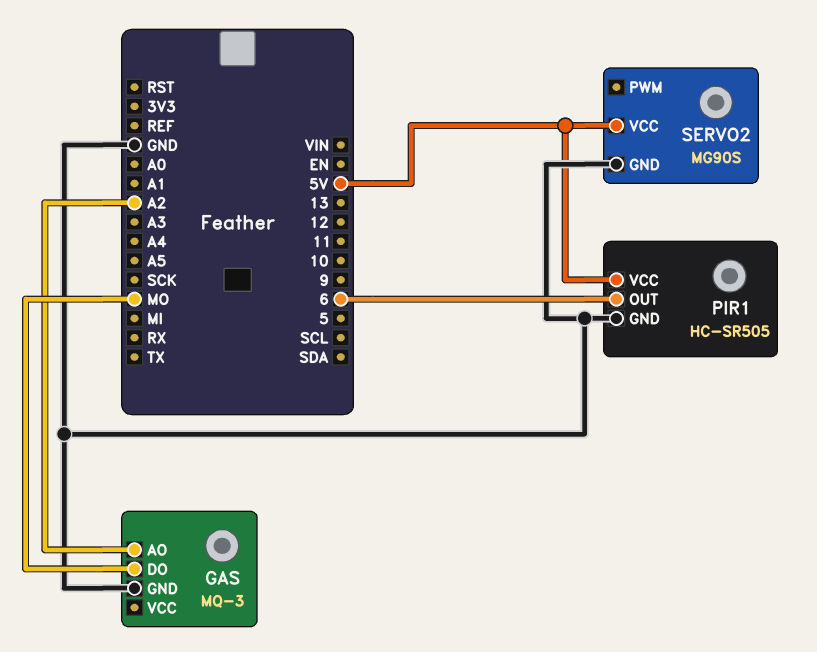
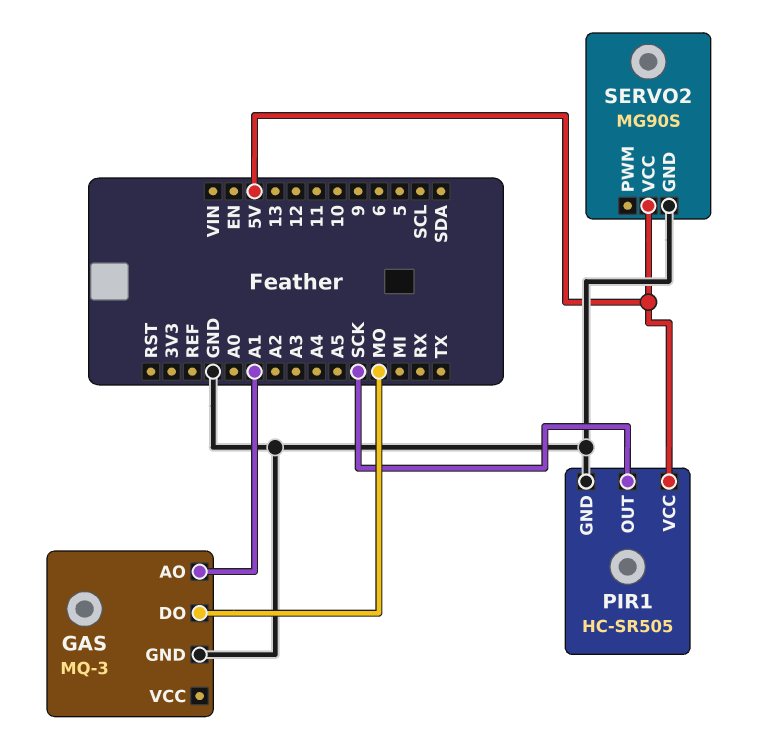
GAS pin AO: A2 -> A1
PIR1 pin OUT: 6 -> SCK

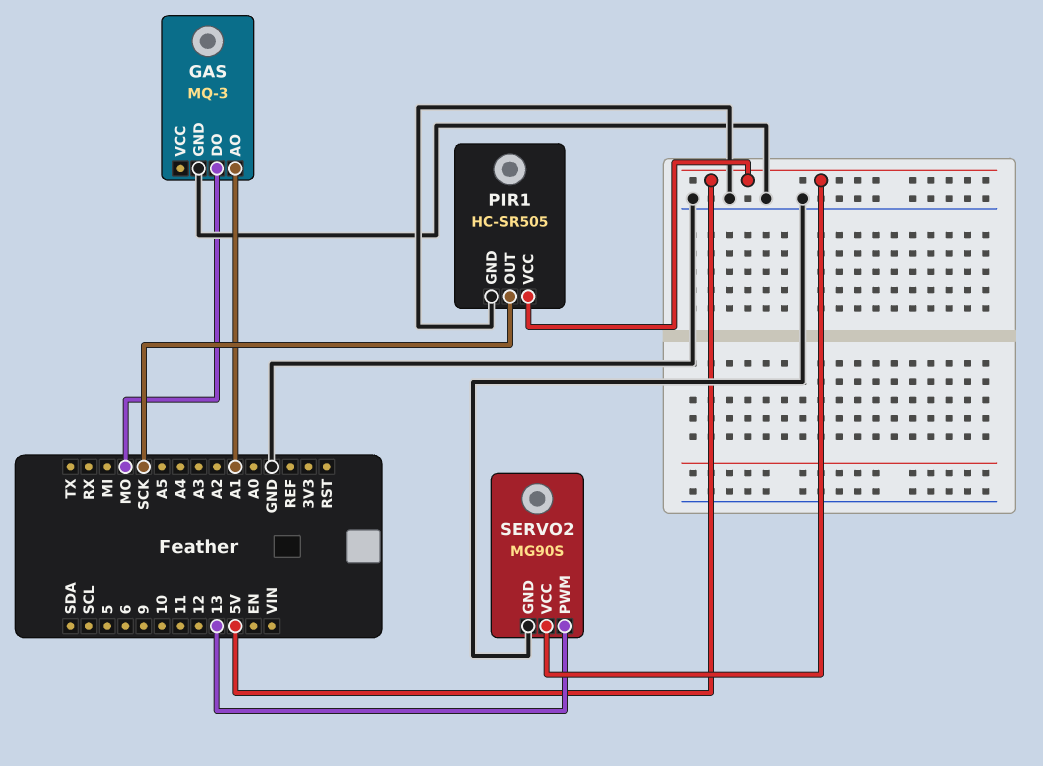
SERVO2 pin PWM: none -> 13

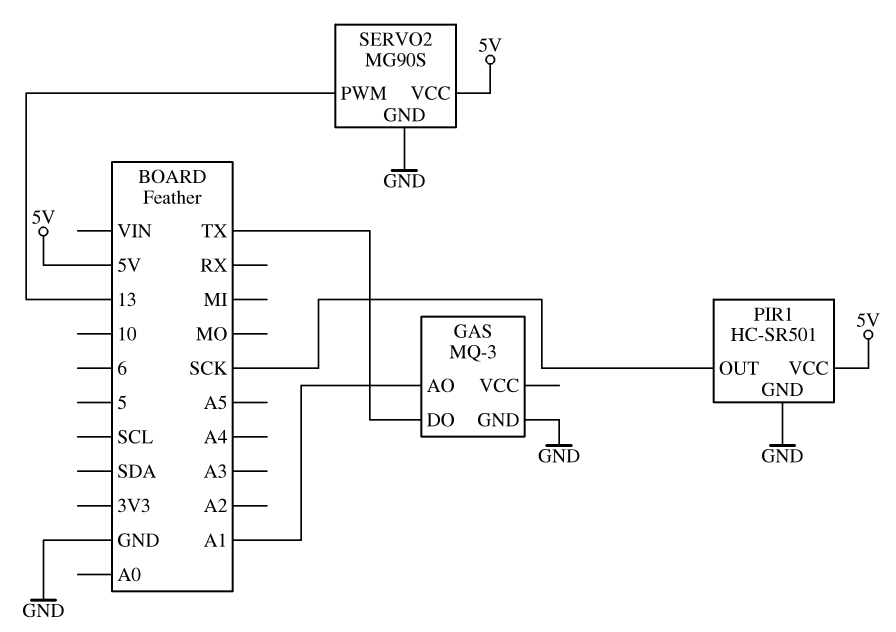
GAS pin DO: MO -> TX
PIR1: HC-SR505 -> HC-SR501

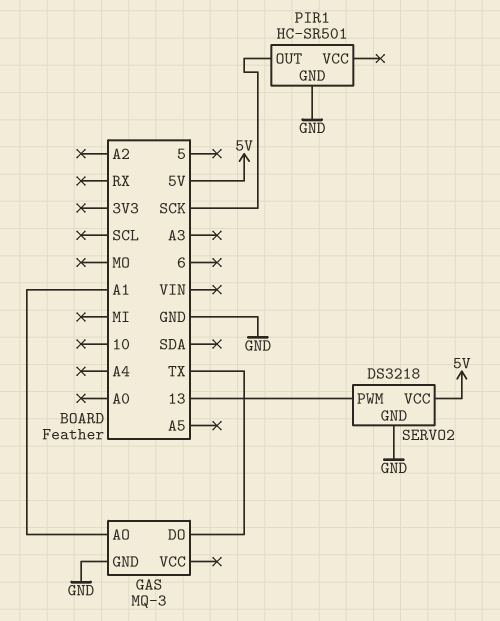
PIR1 pin VCC: 5V -> none
SERVO2: MG90S -> DS3218

